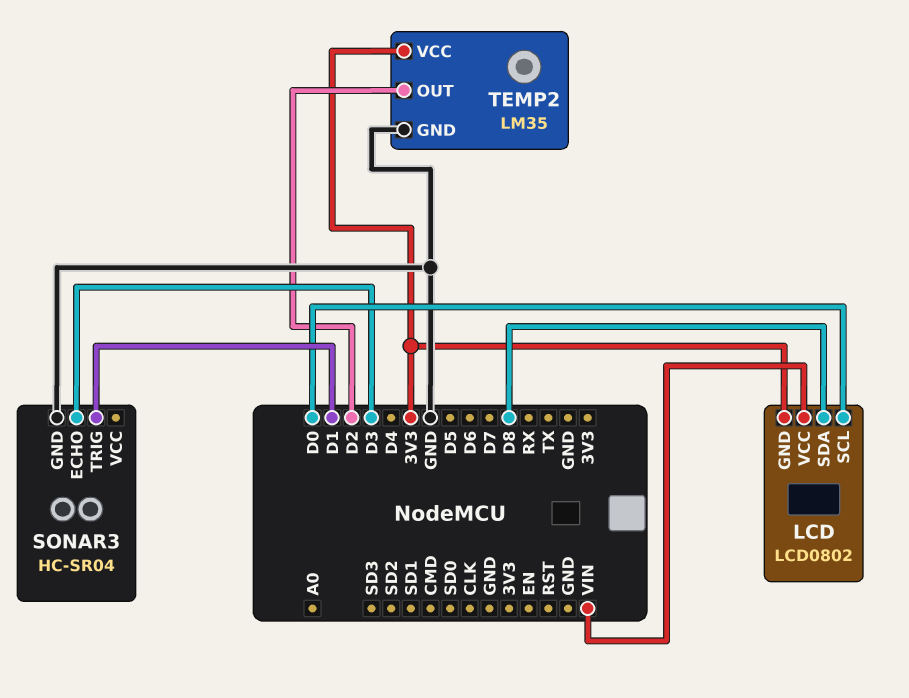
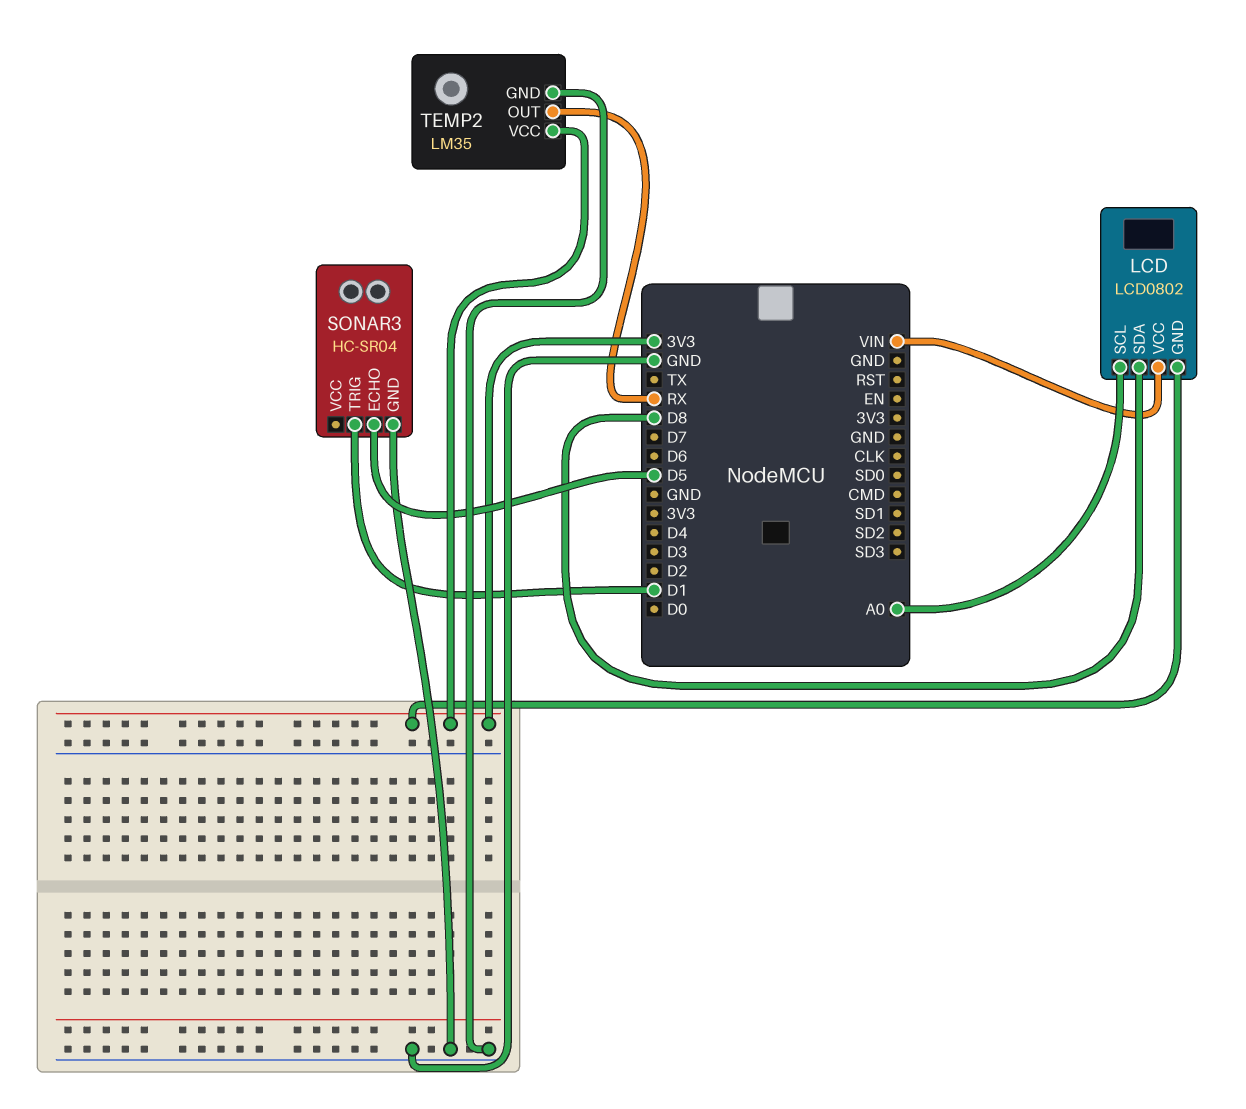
LCD pin SCL: D0 -> A0
SONAR3 pin ECHO: D3 -> D5
TEMP2 pin OUT: D2 -> RX

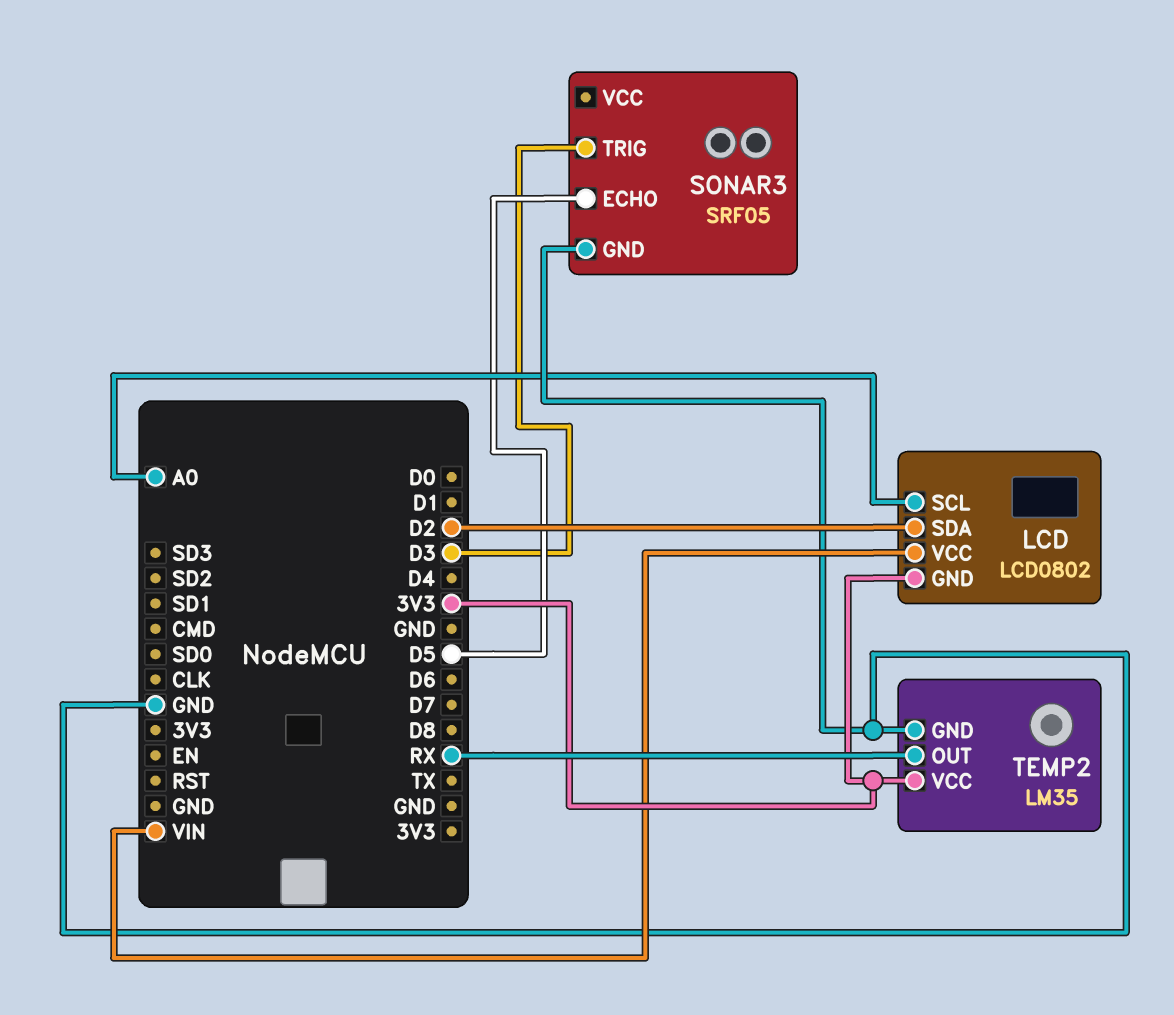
LCD pin SDA: D8 -> D2
SONAR3: HC-SR04 -> SRF05
SONAR3 pin TRIG: D1 -> D3

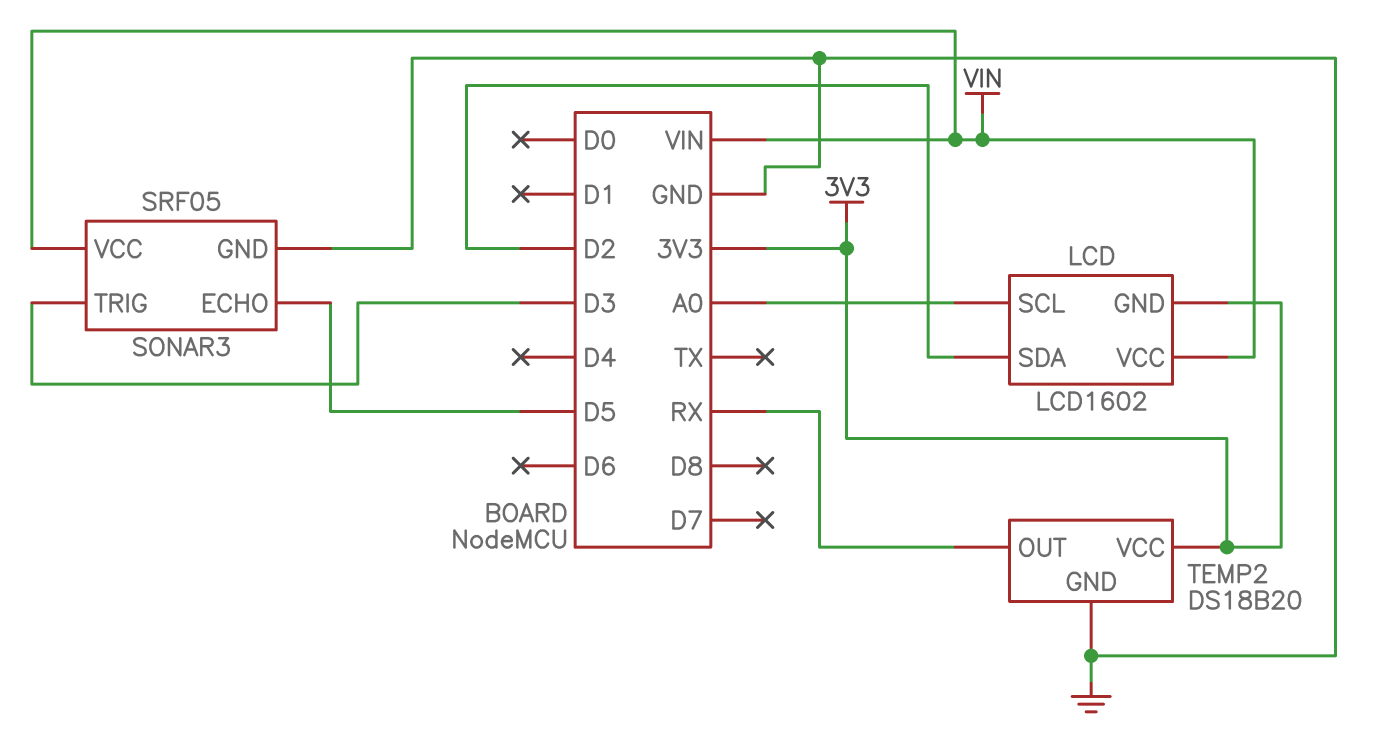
LCD: LCD0802 -> LCD1602
SONAR3 pin VCC: none -> VIN
TEMP2: LM35 -> DS18B20

